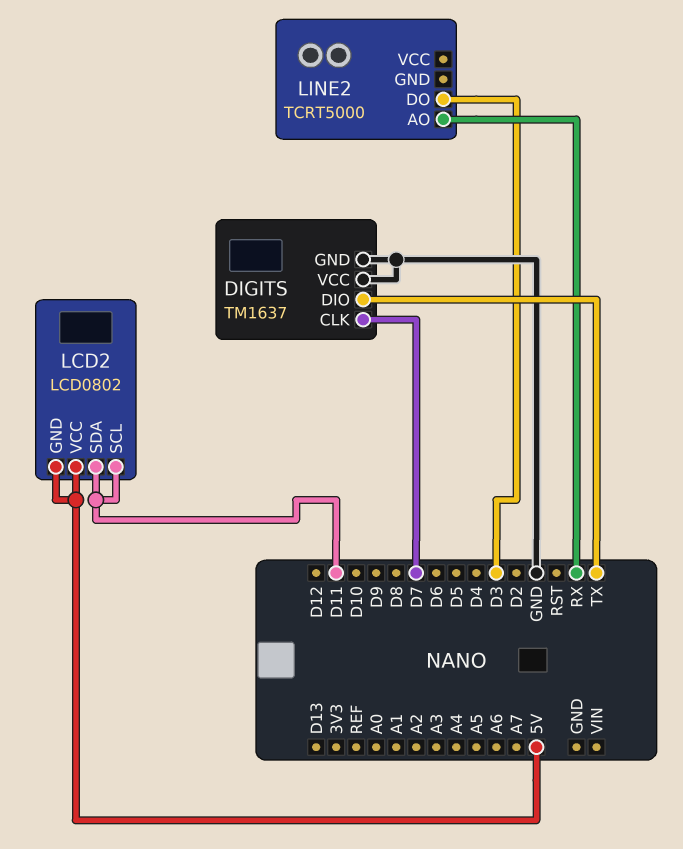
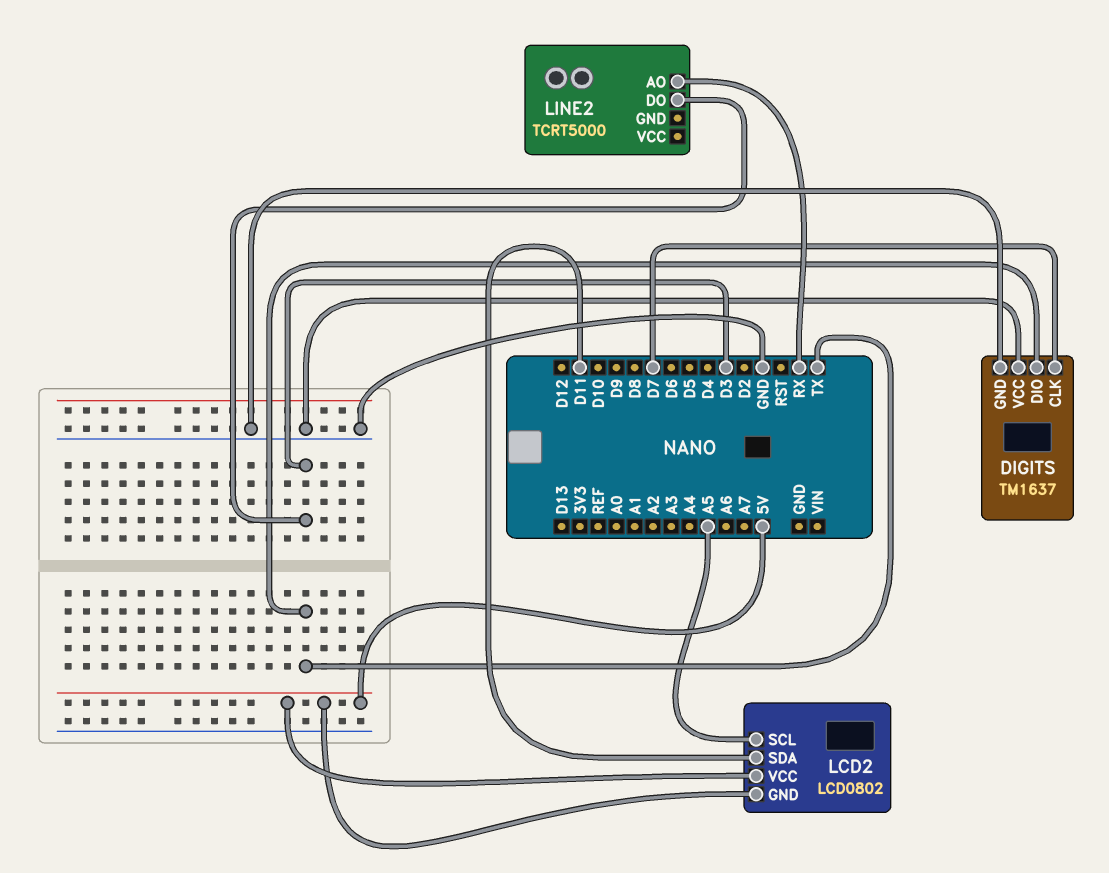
LCD2 pin SCL: D11 -> A5

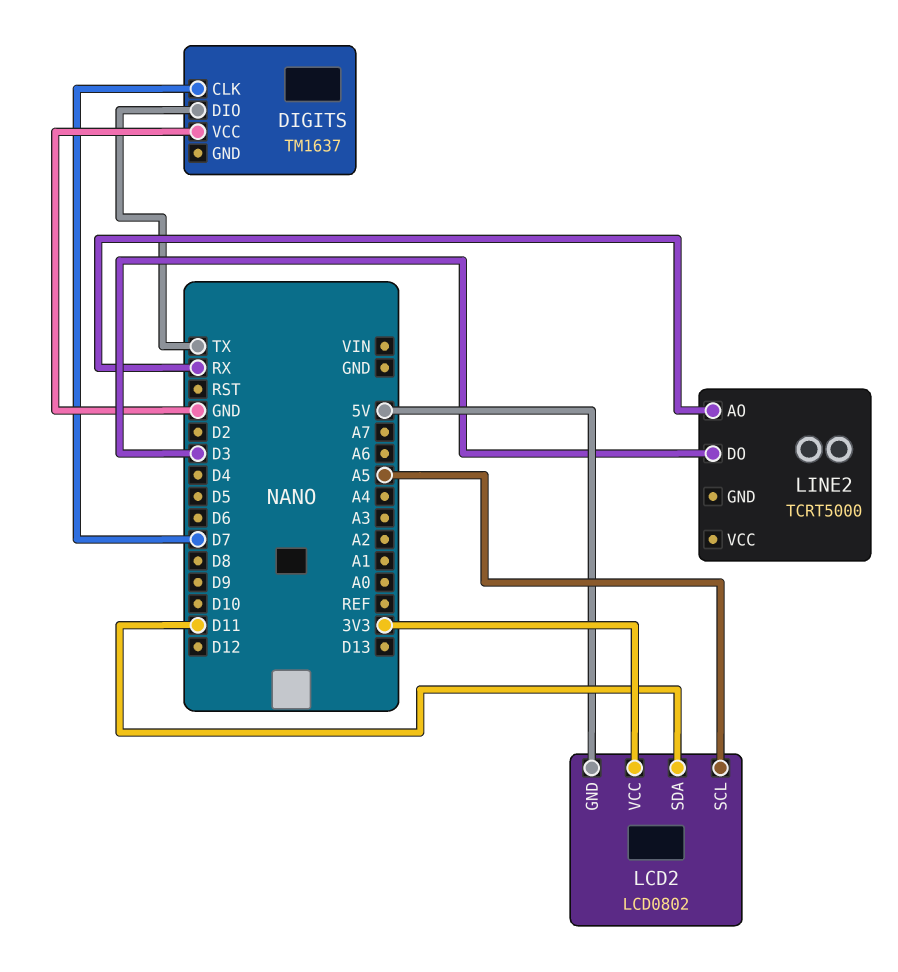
DIGITS pin GND: GND -> none
LCD2 pin VCC: 5V -> 3V3

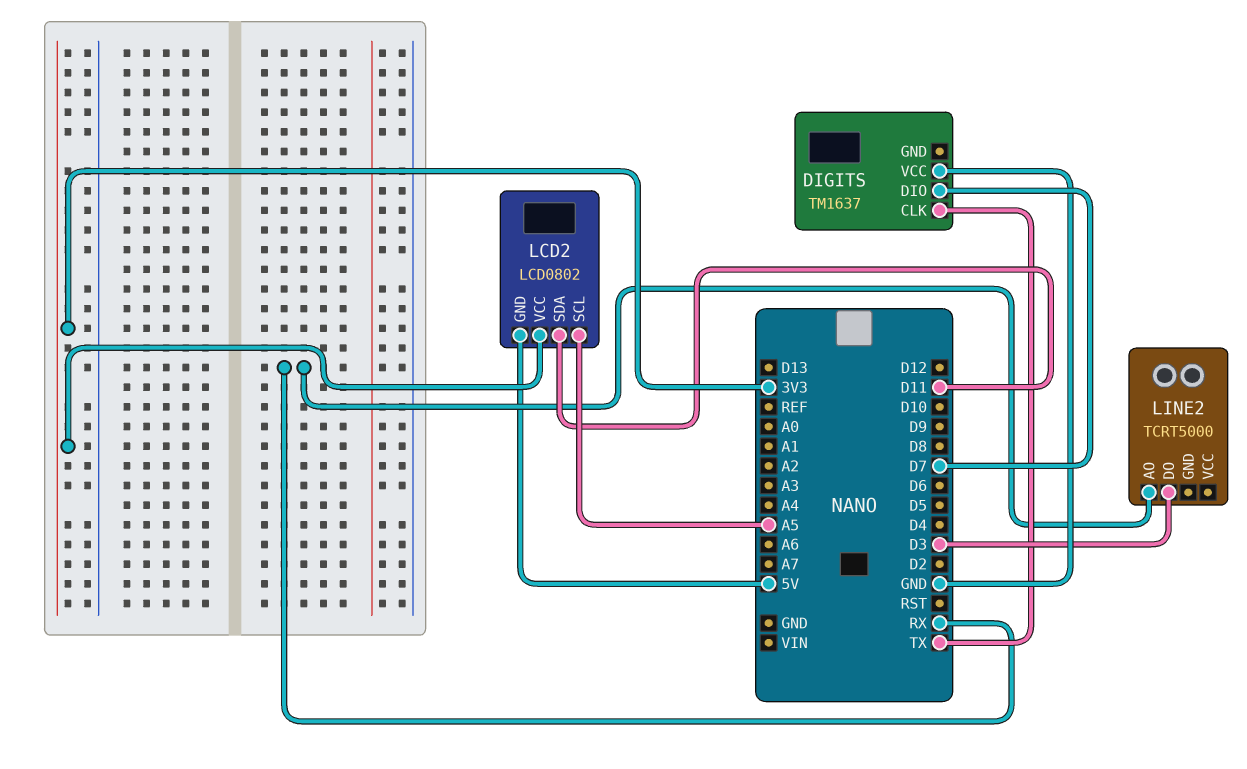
DIGITS pin CLK: D7 -> TX
DIGITS pin DIO: TX -> D7

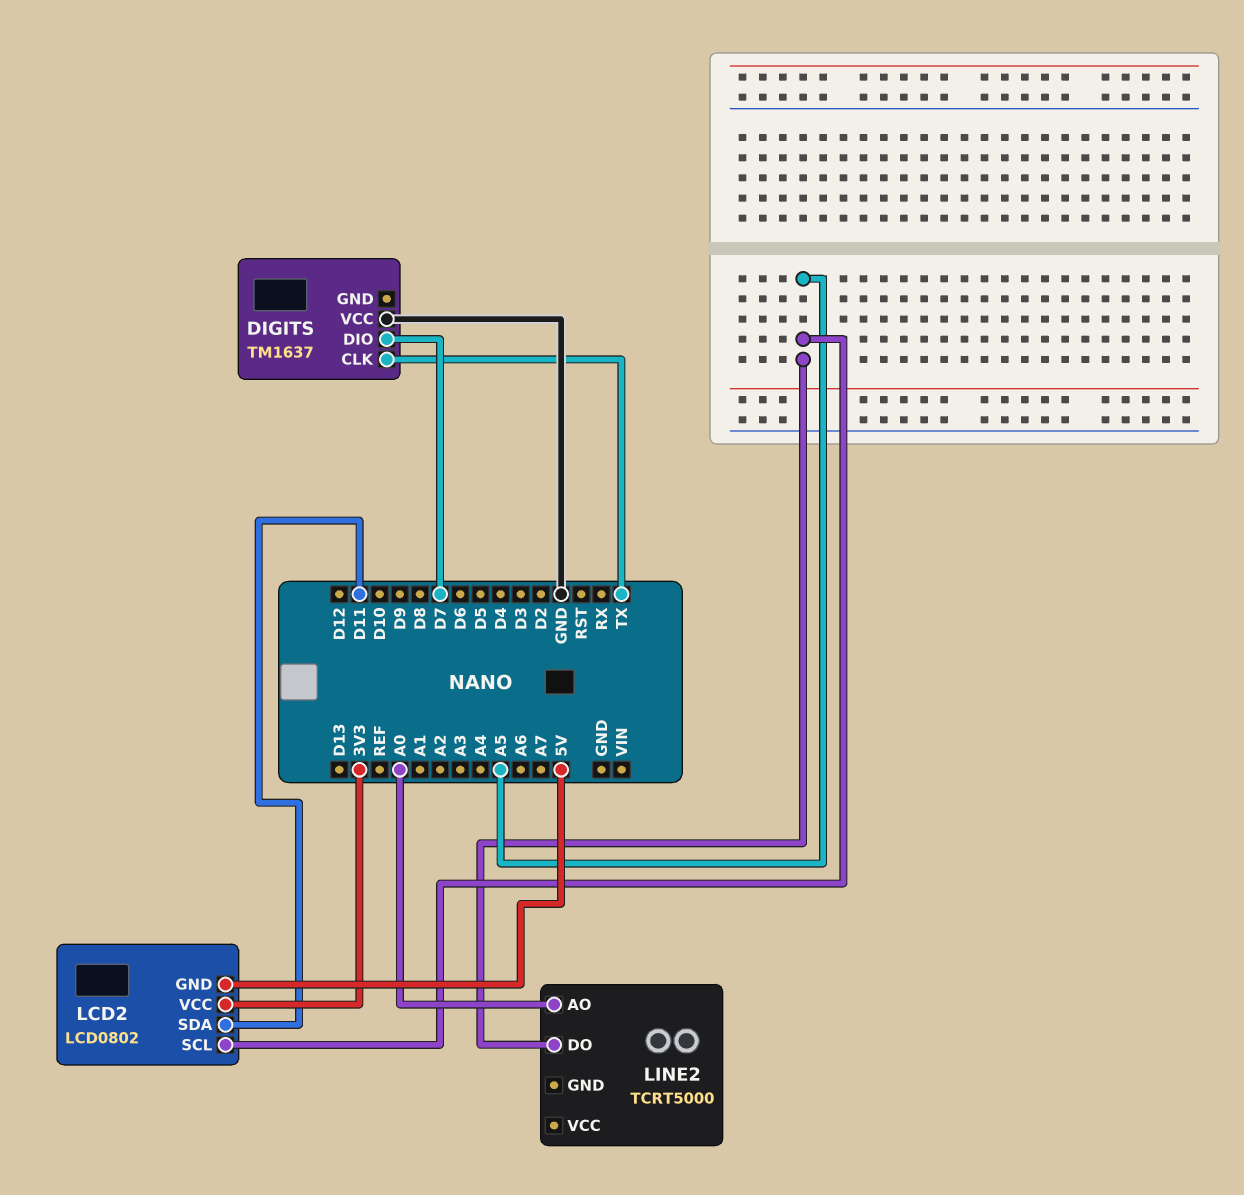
LINE2 pin AO: RX -> A0
LINE2 pin DO: D3 -> A5

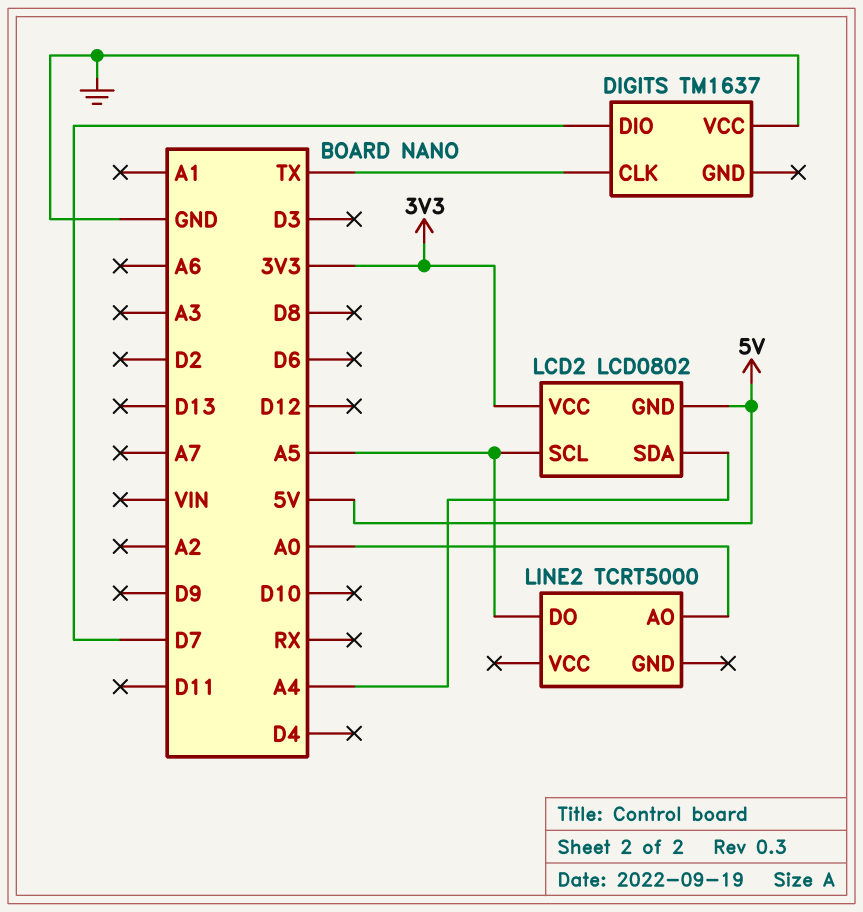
LCD2 pin SDA: D11 -> A4

